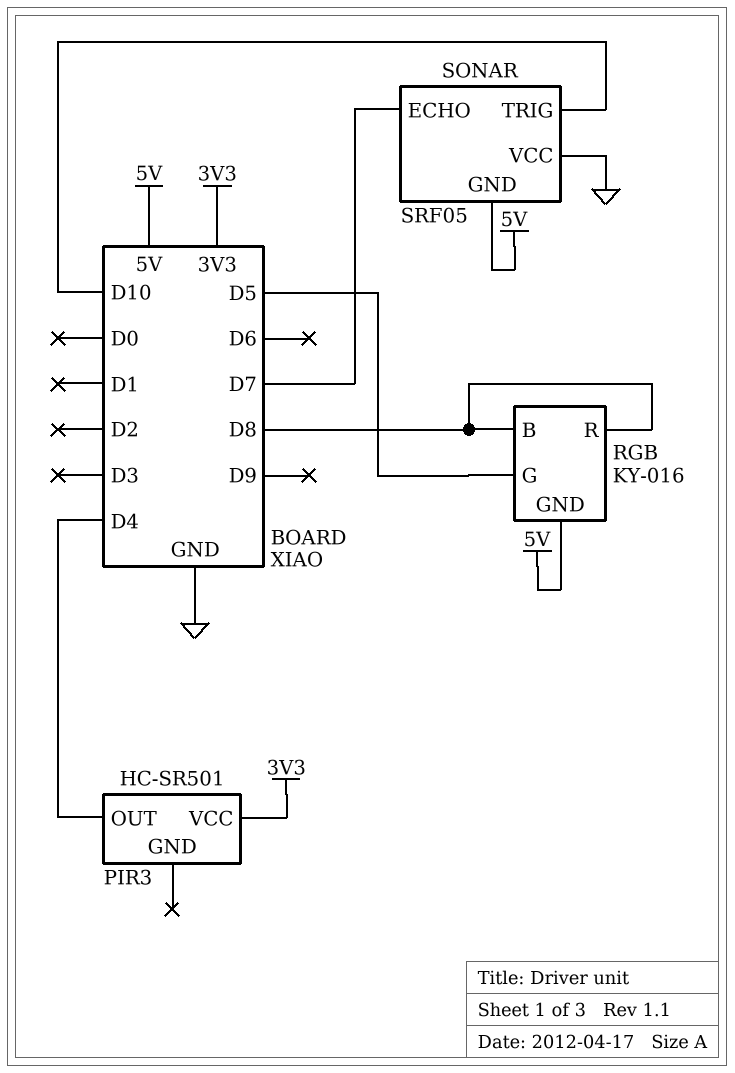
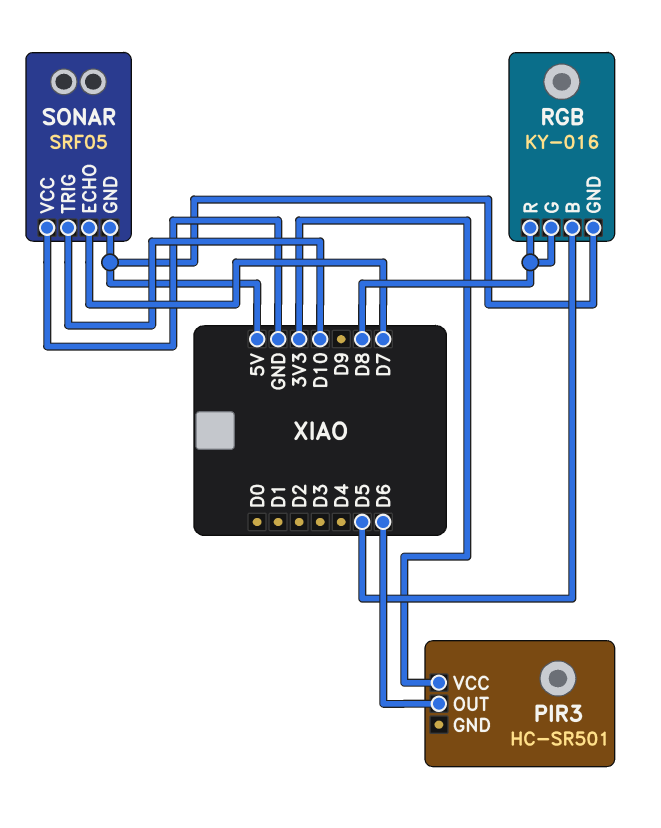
PIR3 pin OUT: D4 -> D6
RGB pin B: D8 -> D5
RGB pin G: D5 -> D8

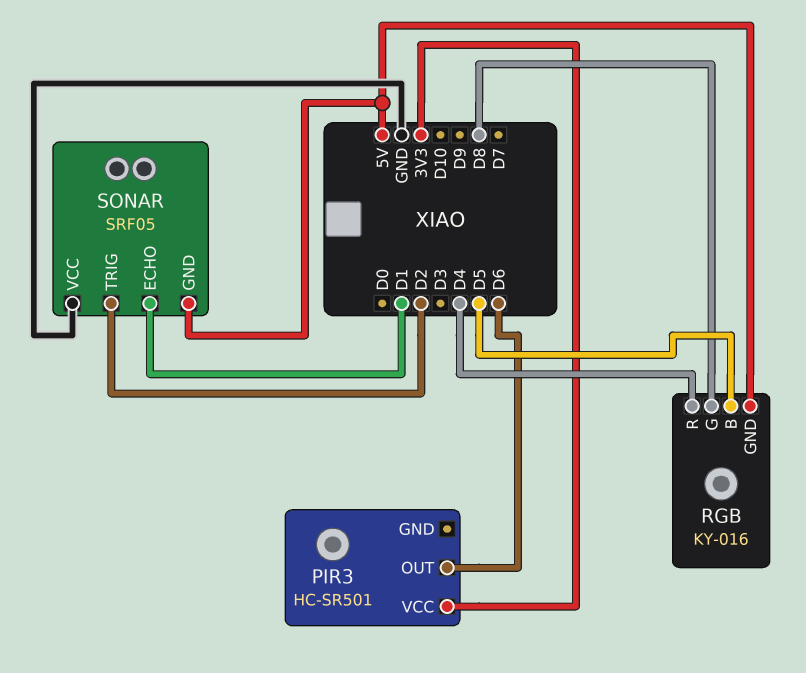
RGB pin R: D8 -> D4
SONAR pin ECHO: D7 -> D1
SONAR pin TRIG: D10 -> D2

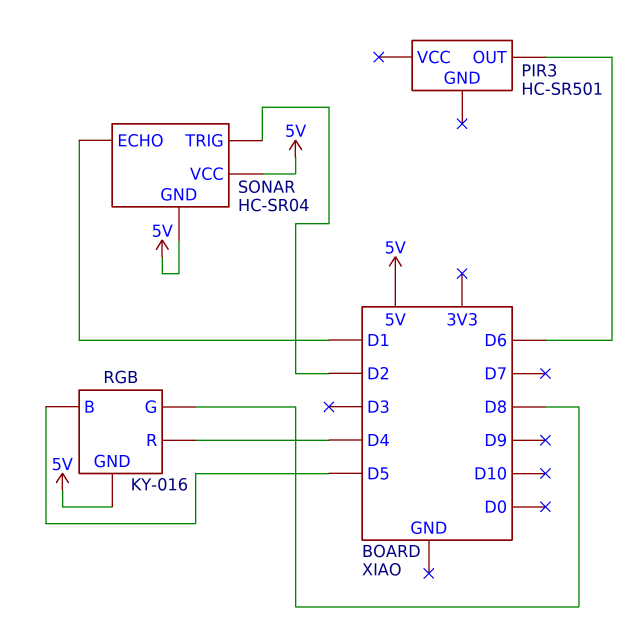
PIR3 pin VCC: 3V3 -> none
SONAR: SRF05 -> HC-SR04
SONAR pin VCC: GND -> 5V

